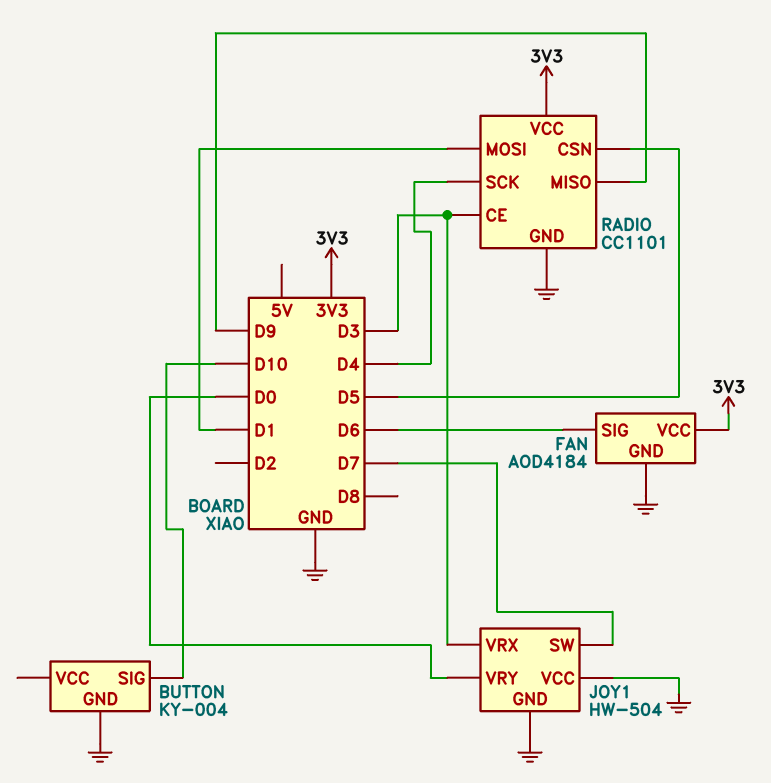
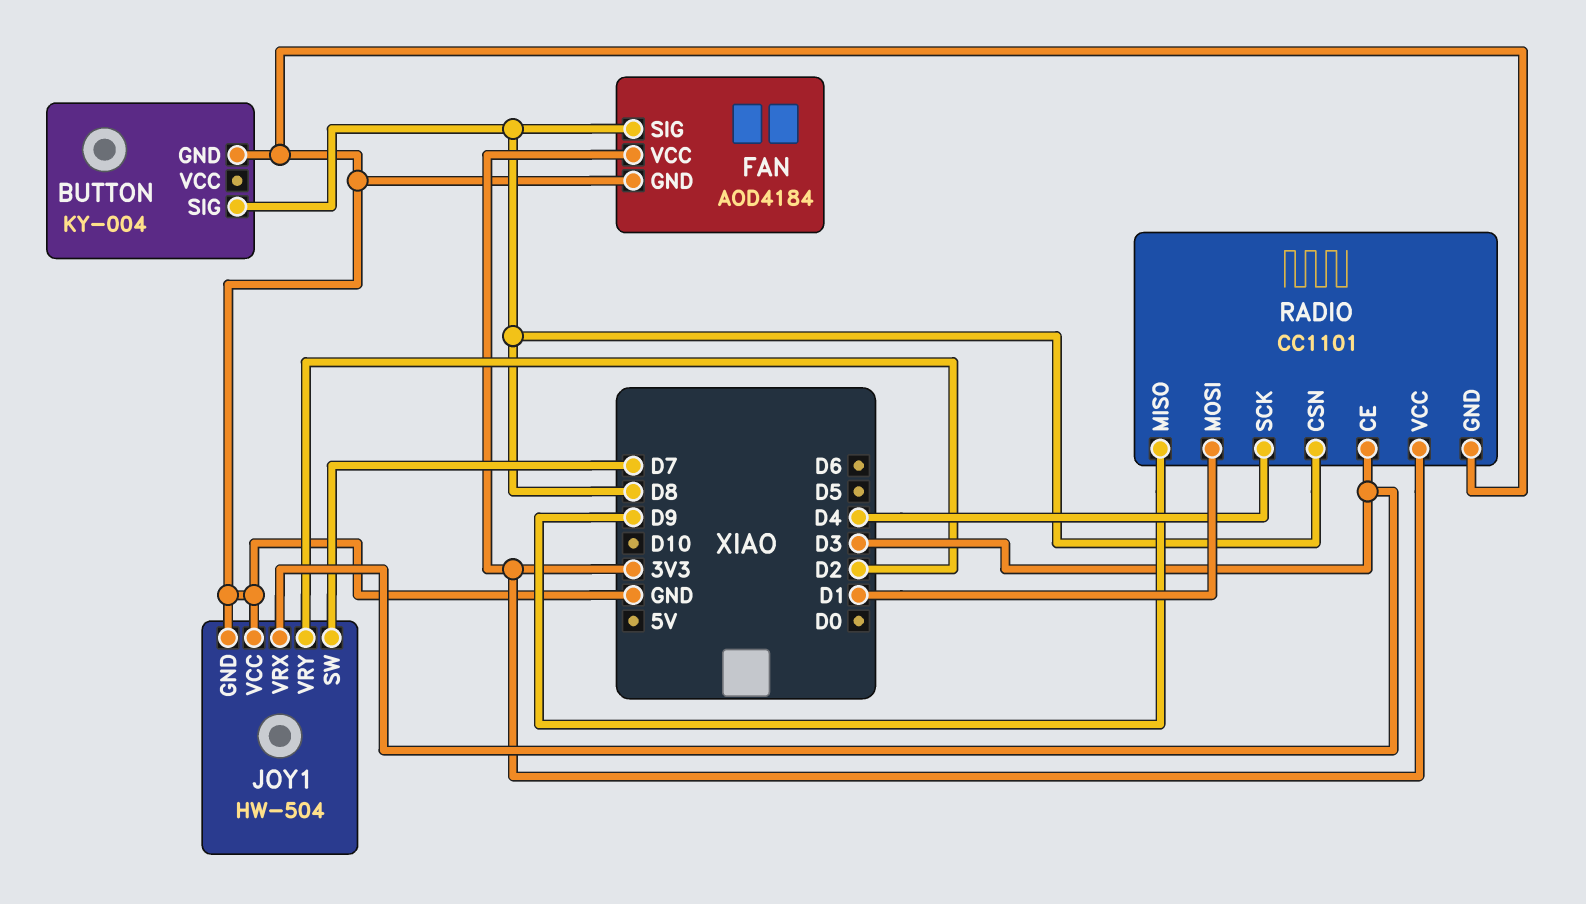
BUTTON pin SIG: D10 -> D8
FAN pin SIG: D6 -> D8
JOY1 pin VRY: D0 -> D2
RADIO pin CSN: D5 -> D8

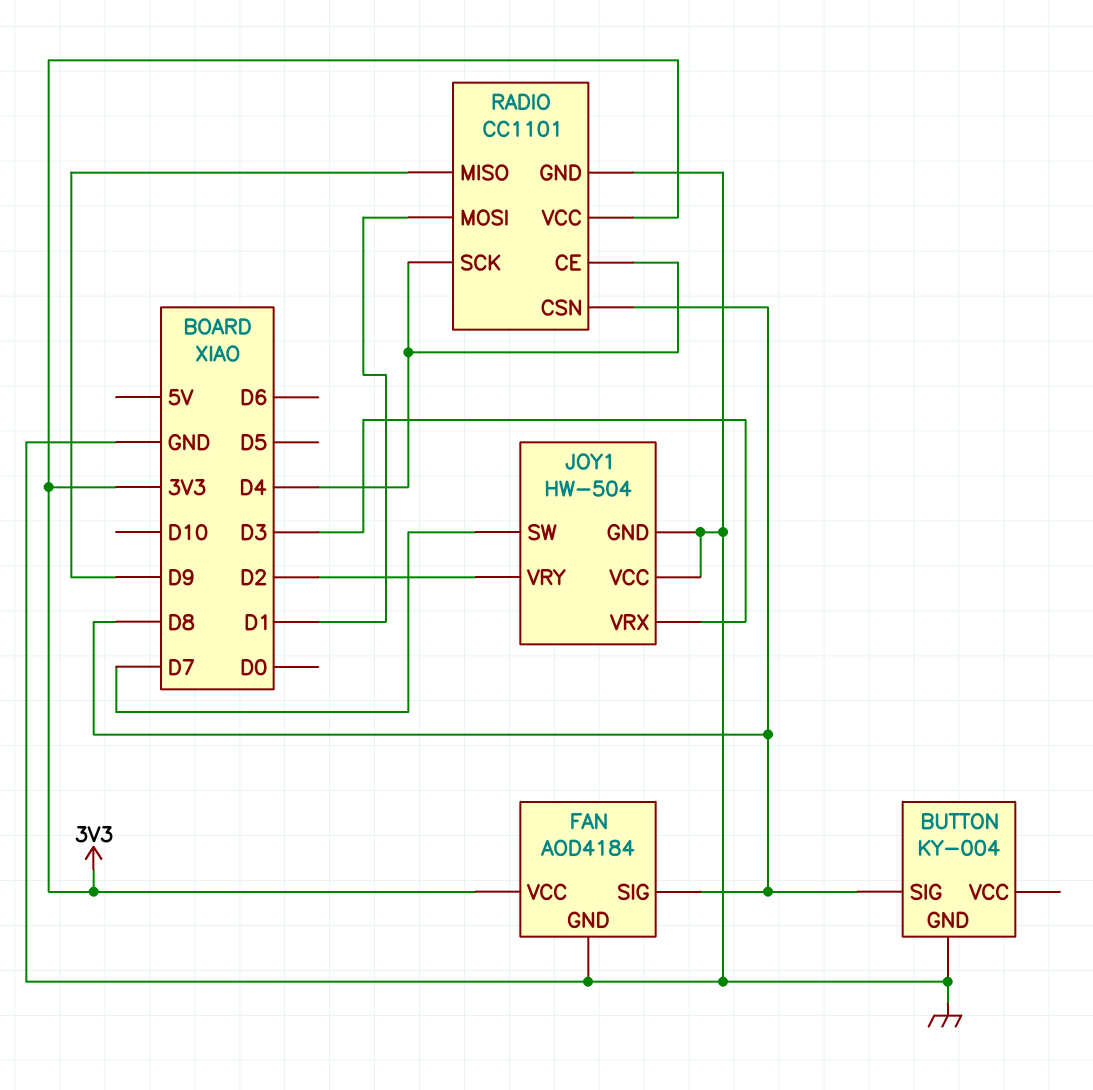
RADIO pin CE: D3 -> D4

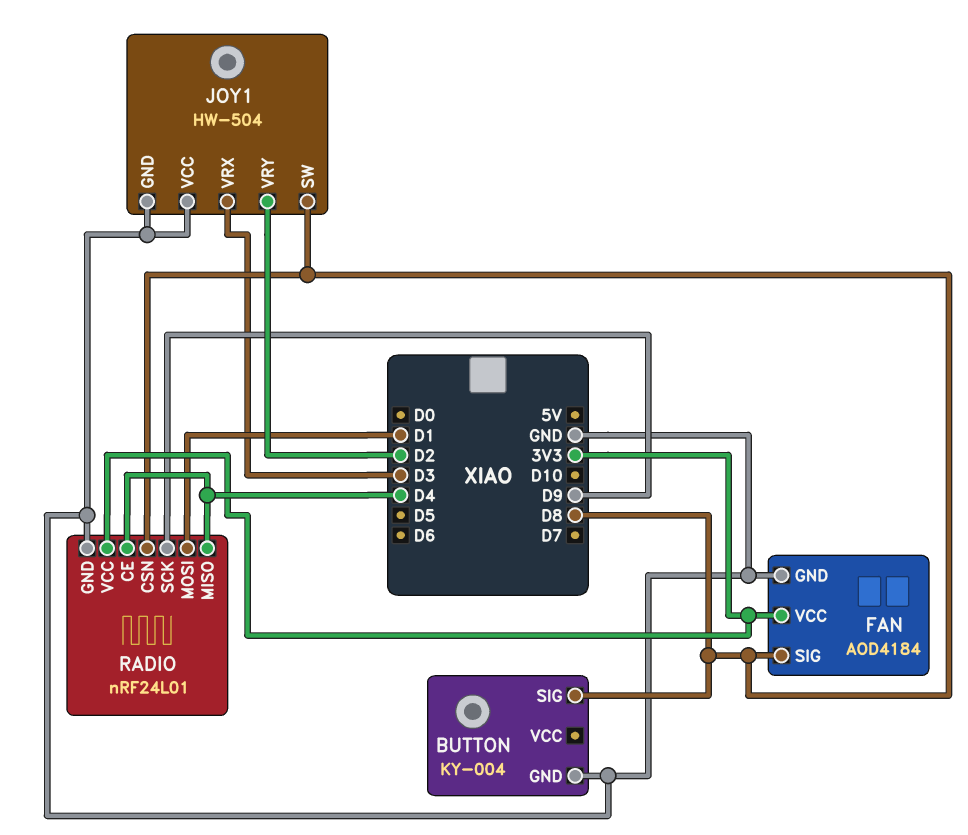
JOY1 pin SW: D7 -> D8
RADIO: CC1101 -> nRF24L01
RADIO pin MISO: D9 -> D4
RADIO pin SCK: D4 -> D9

